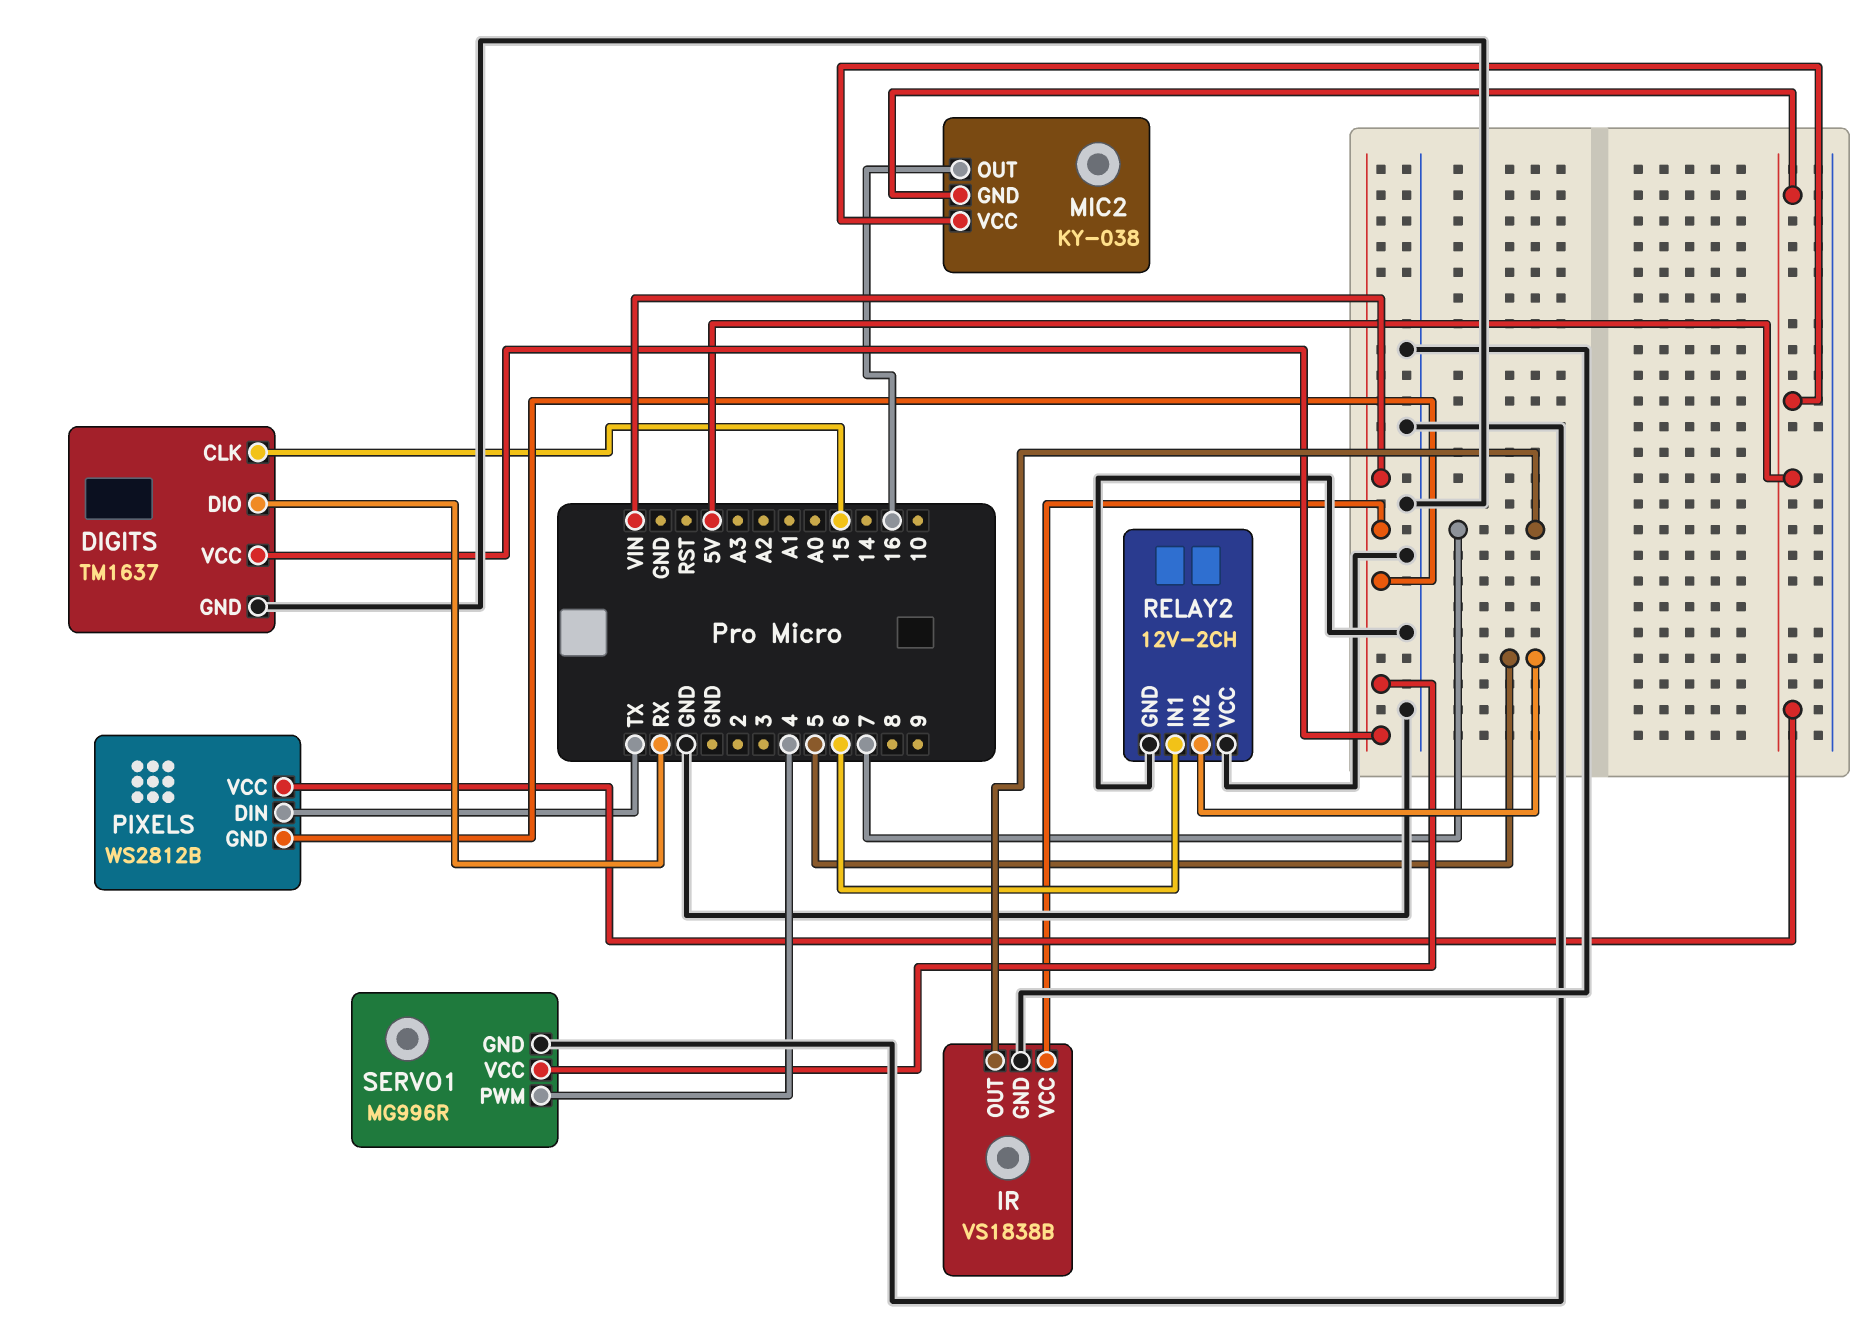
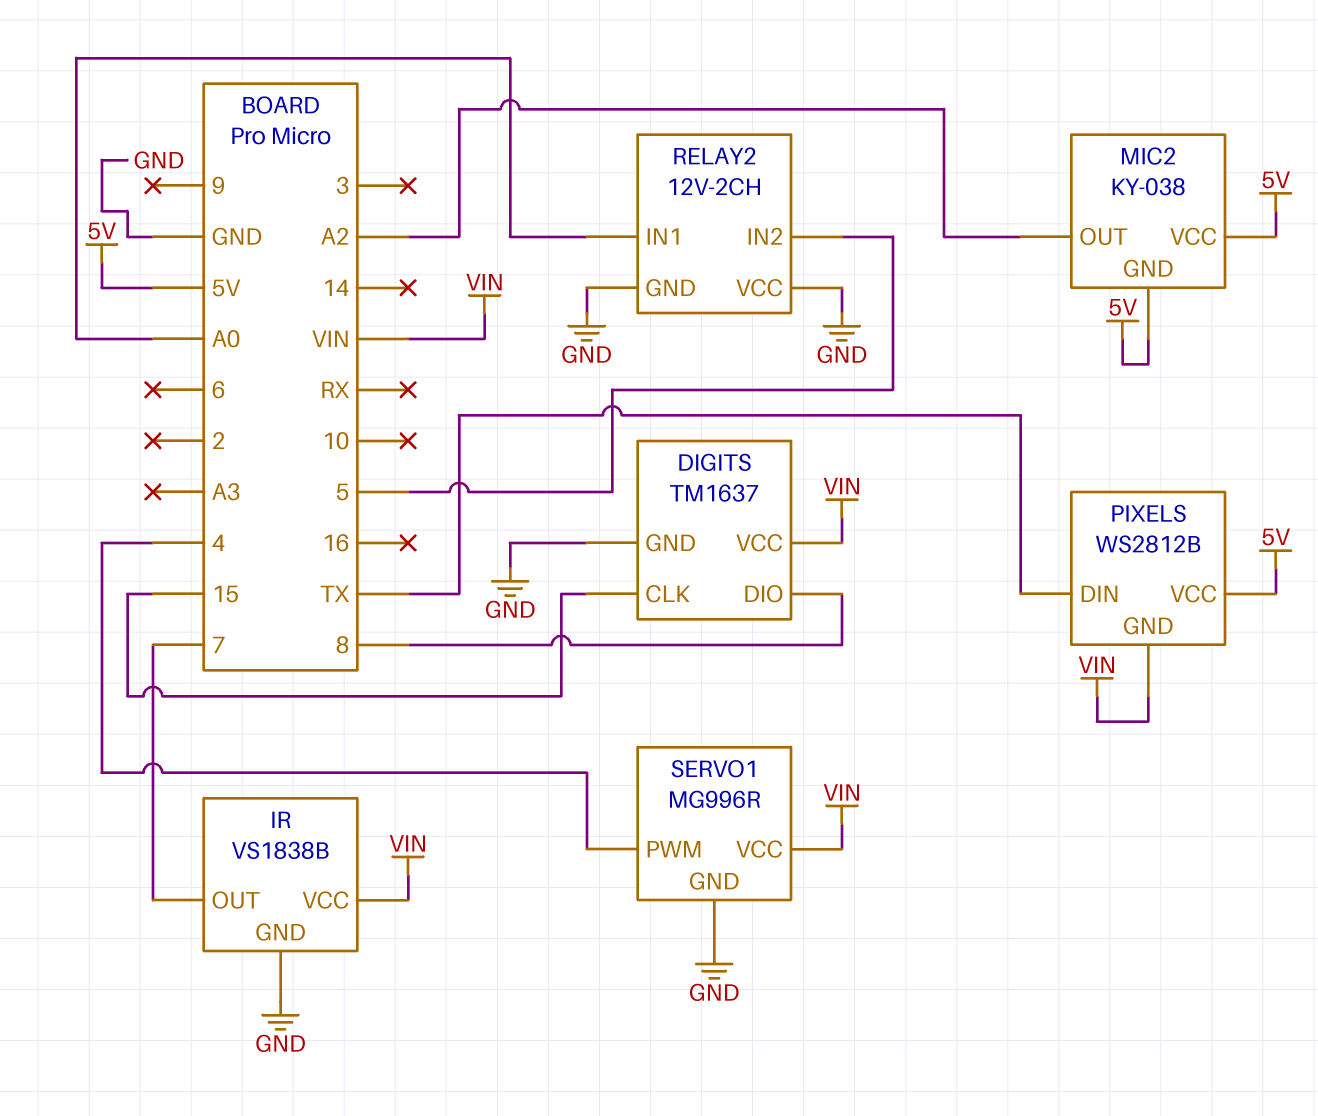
DIGITS pin DIO: RX -> 8
MIC2 pin OUT: 16 -> A2
RELAY2 pin IN1: 6 -> A0

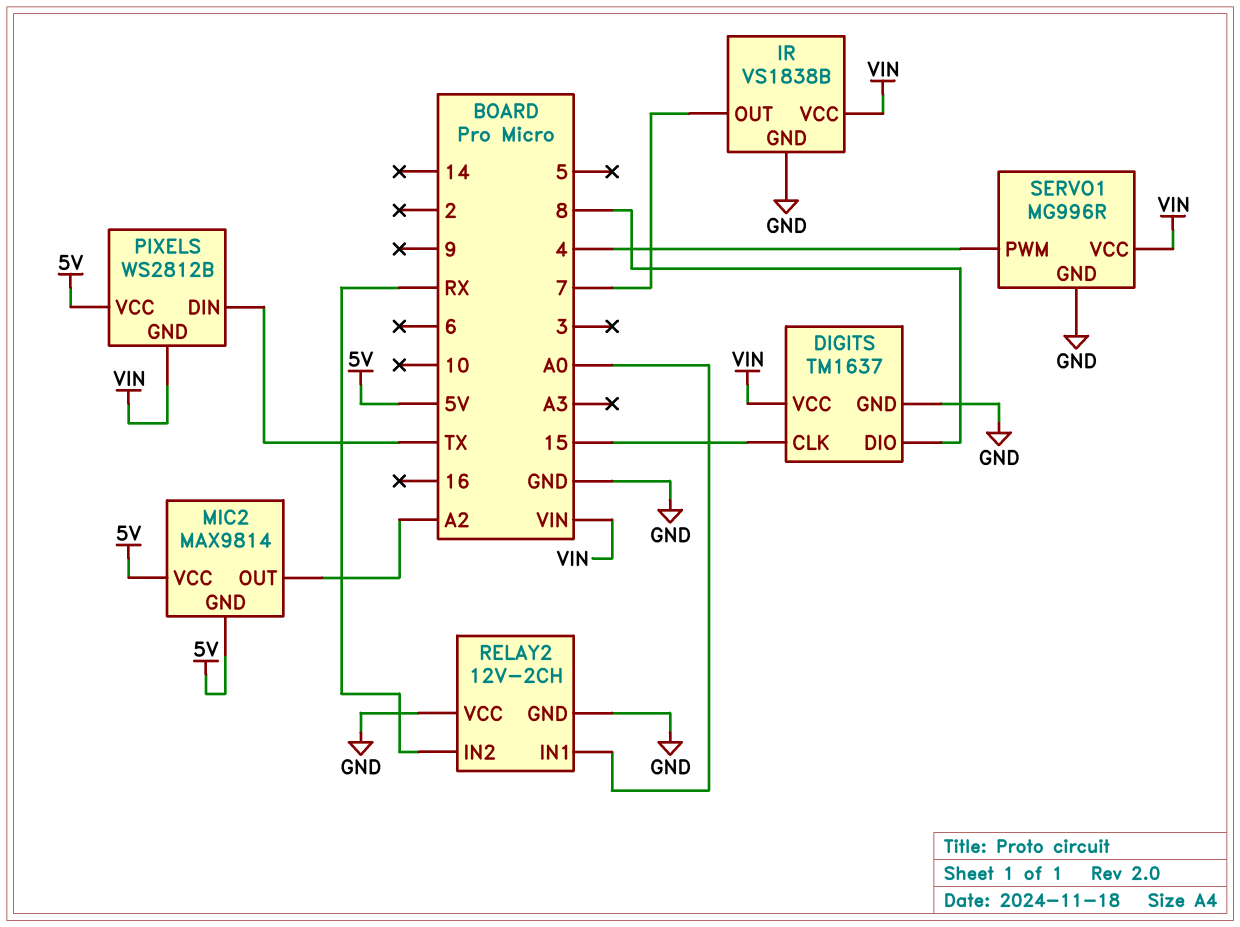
MIC2: KY-038 -> MAX9814
RELAY2 pin IN2: 5 -> RX

